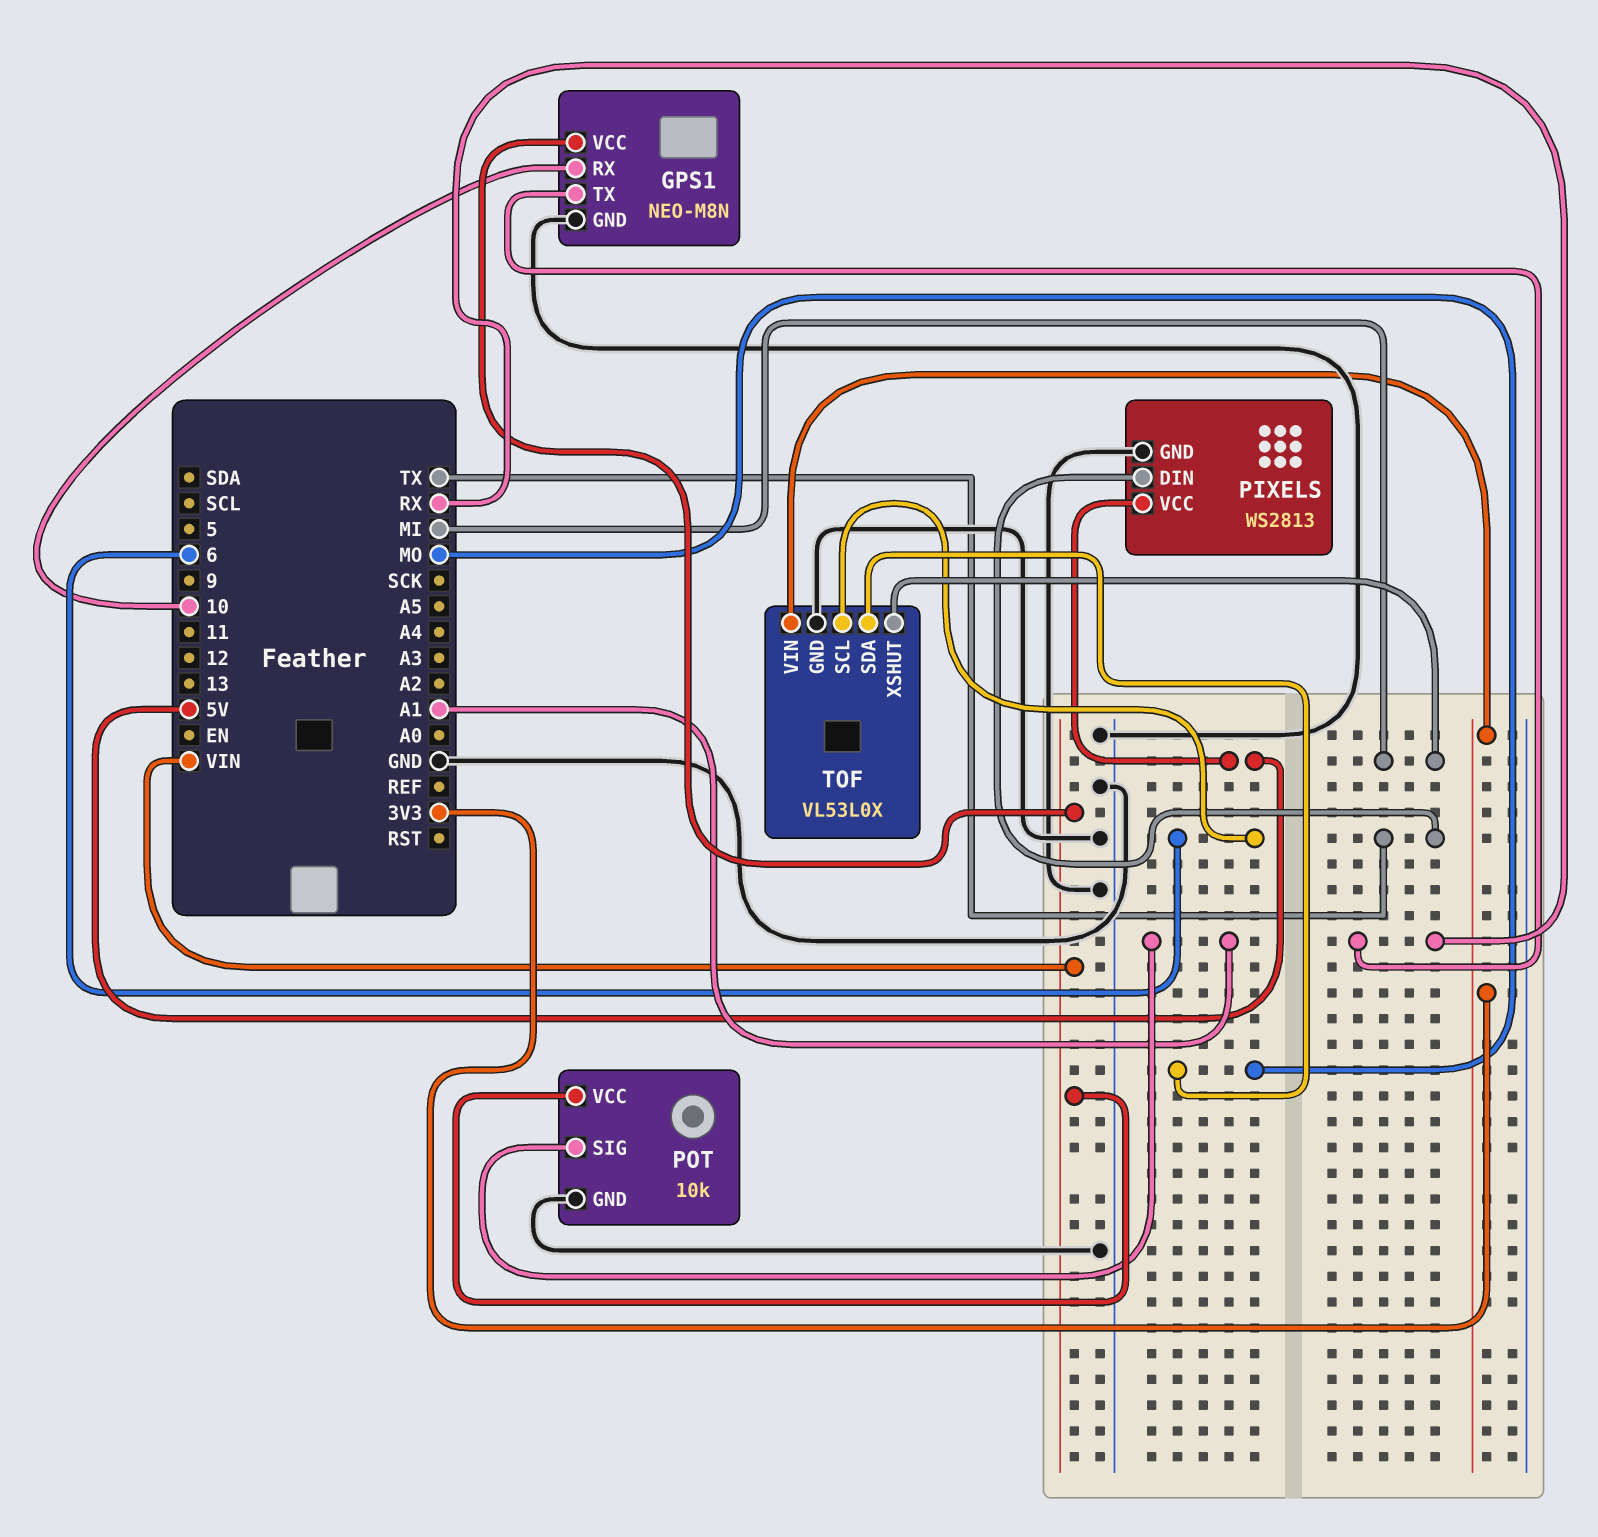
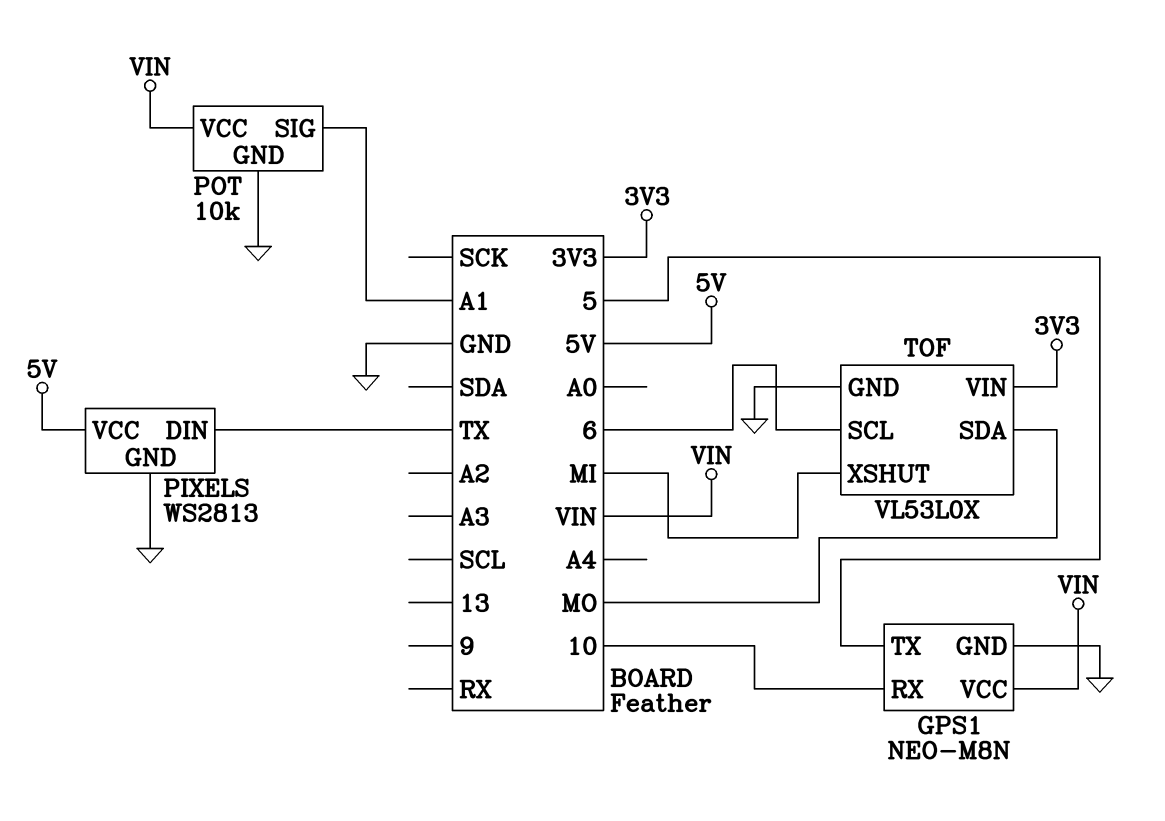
GPS1 pin TX: RX -> 5

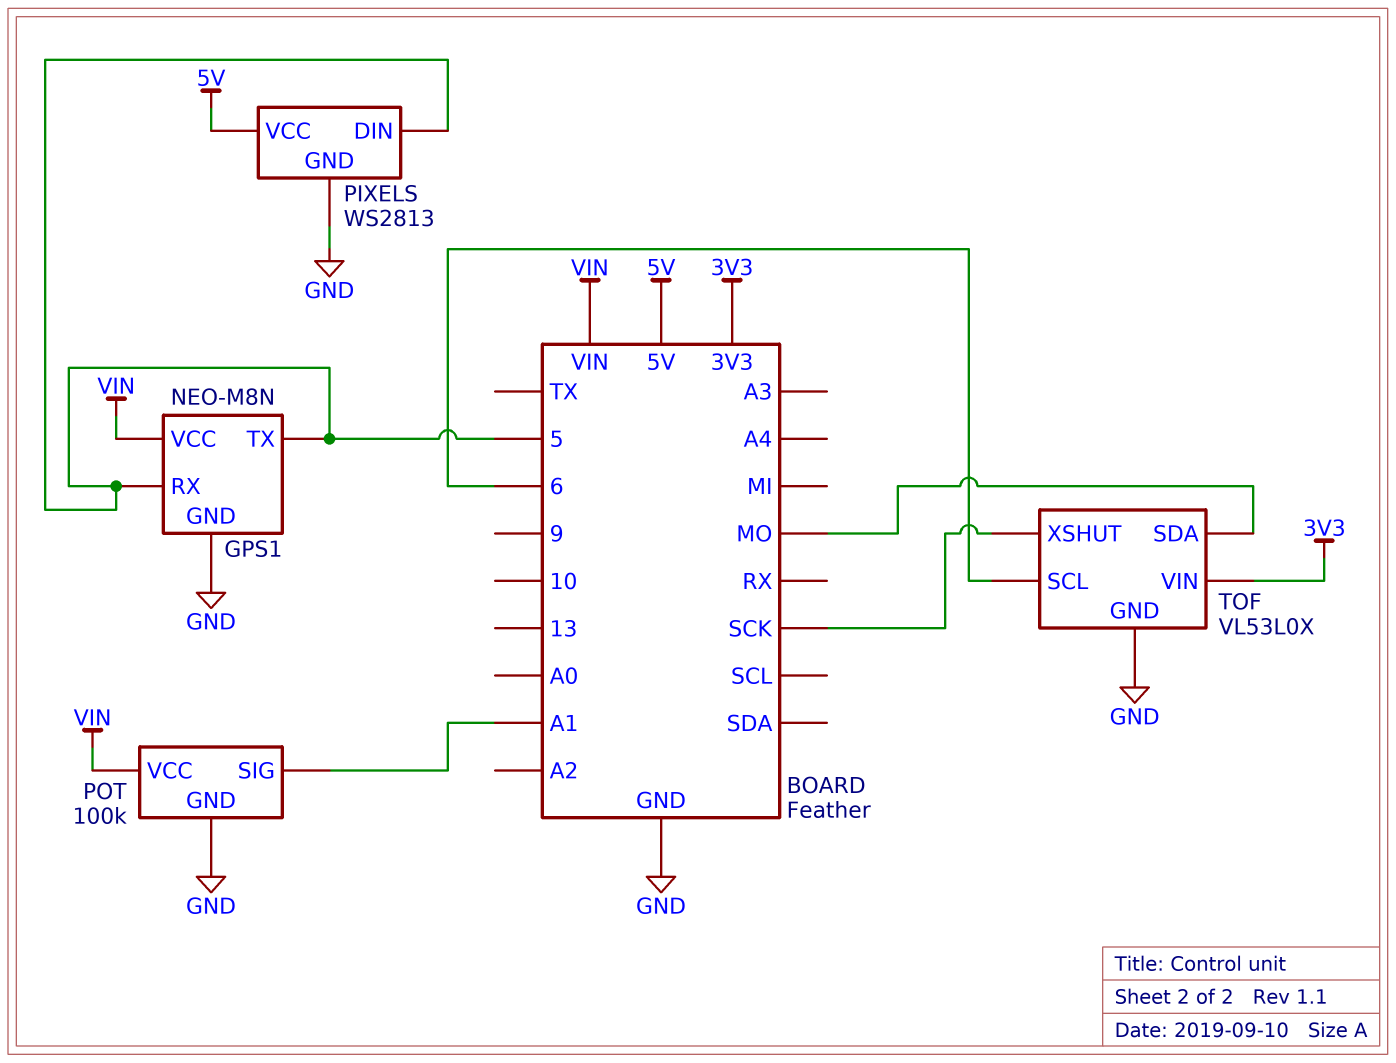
GPS1 pin RX: 10 -> 5
PIXELS pin DIN: TX -> 5
POT: 10k -> 100k
TOF pin XSHUT: MI -> SCK

